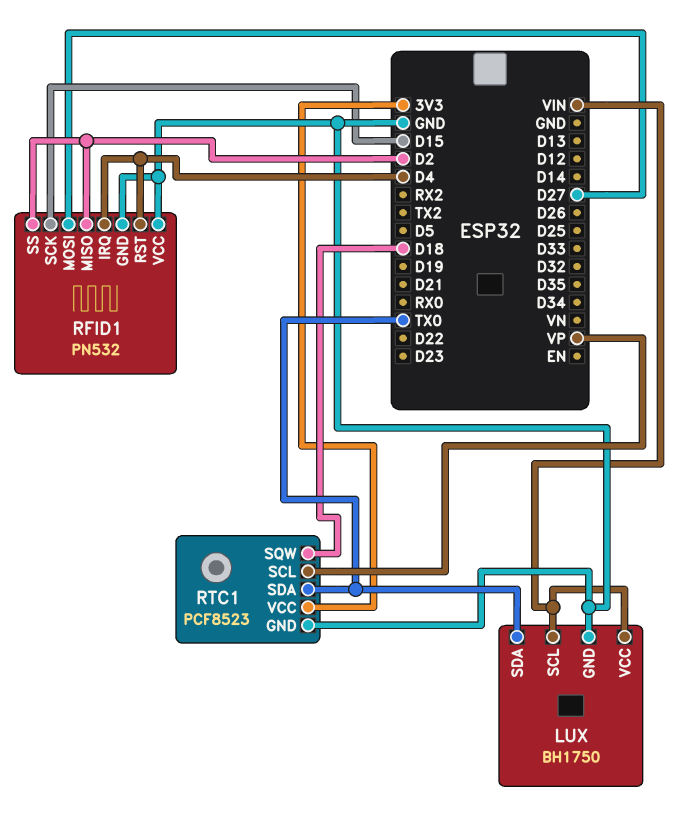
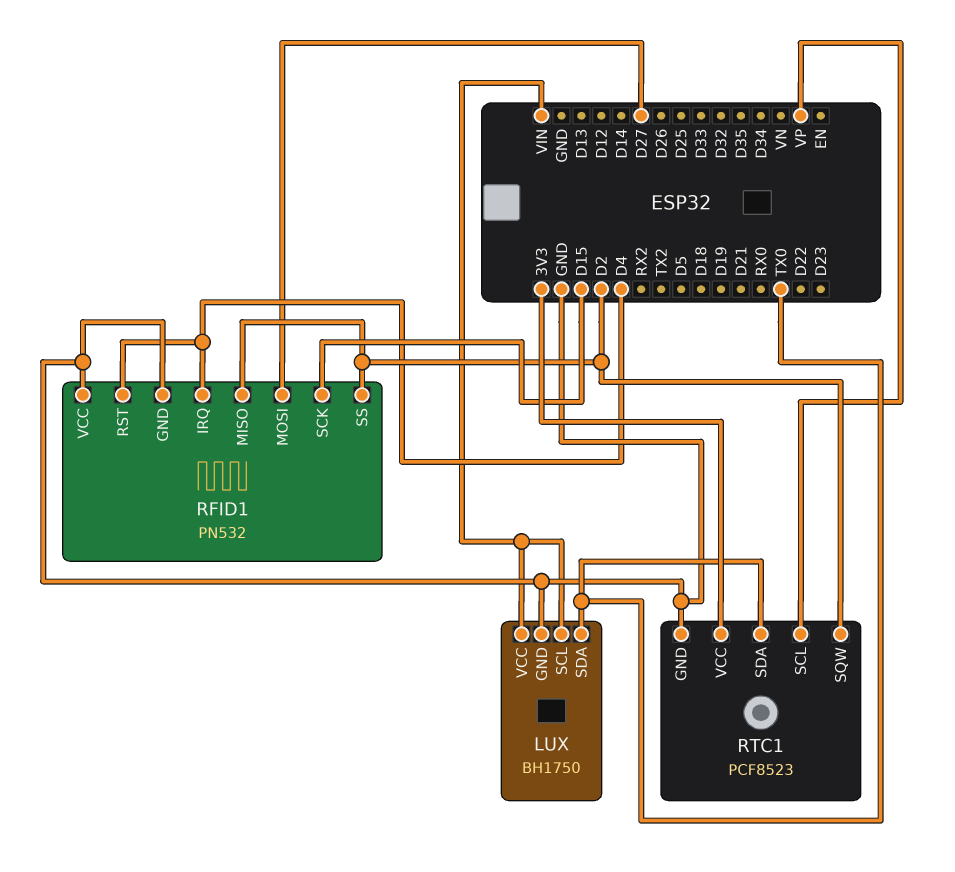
RTC1 pin SQW: D18 -> D2

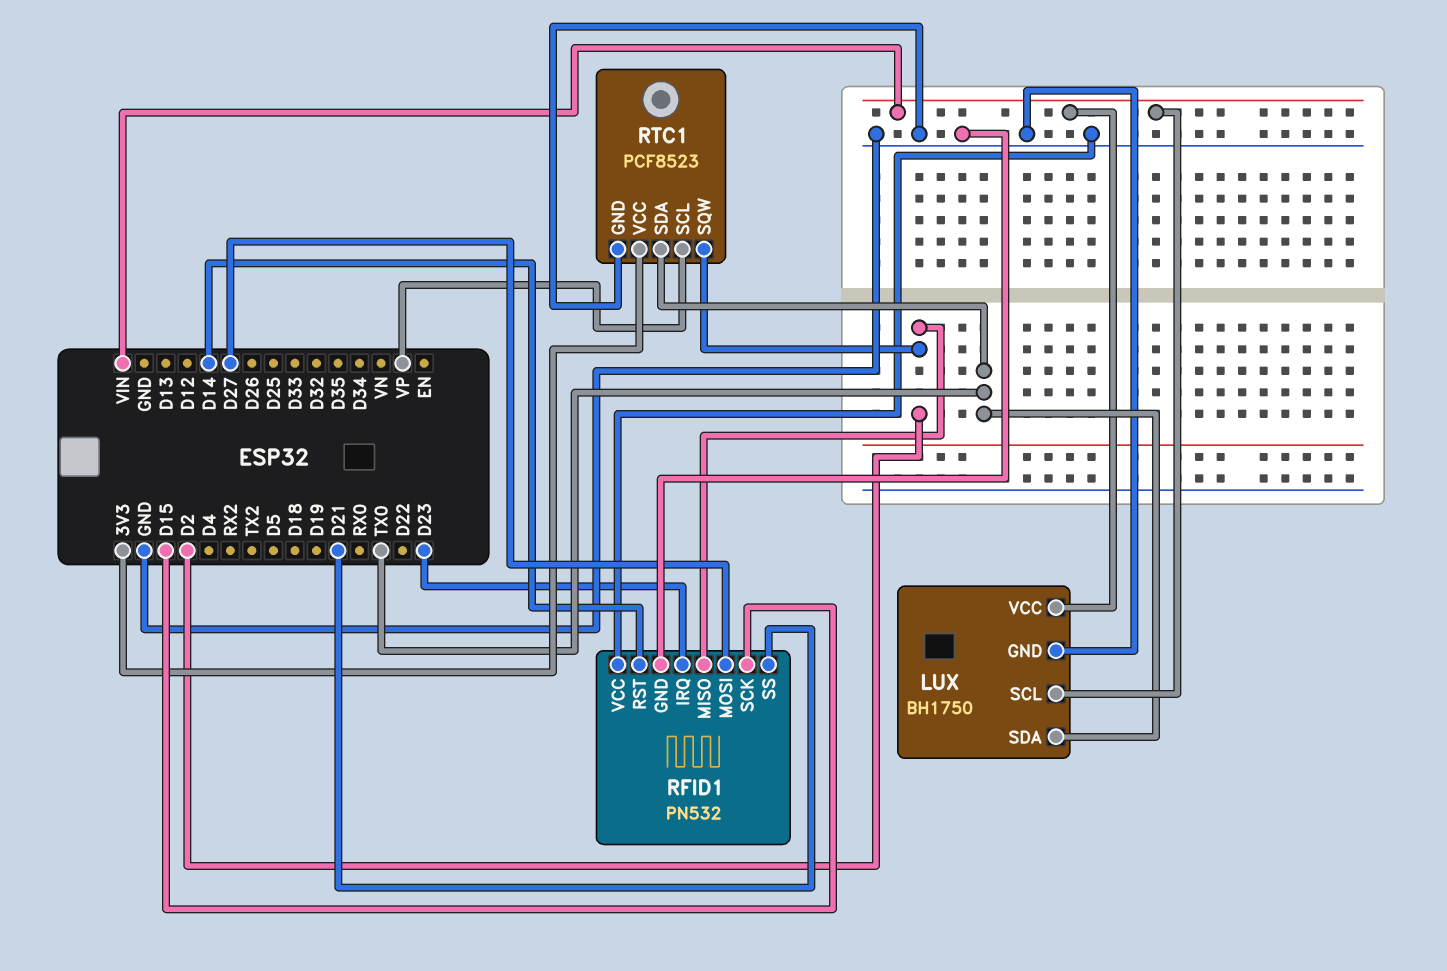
RFID1 pin IRQ: D4 -> D23
RFID1 pin RST: D4 -> D14
RFID1 pin SS: D2 -> D21

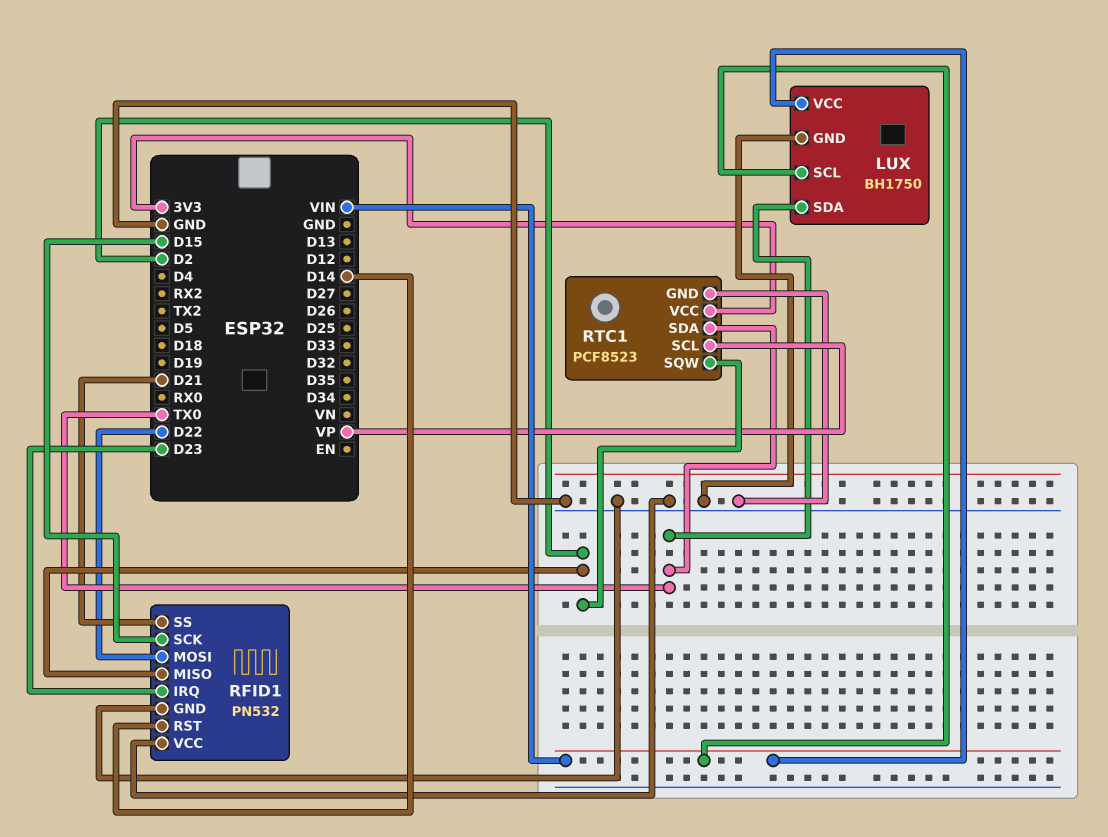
RFID1 pin MOSI: D27 -> D22

